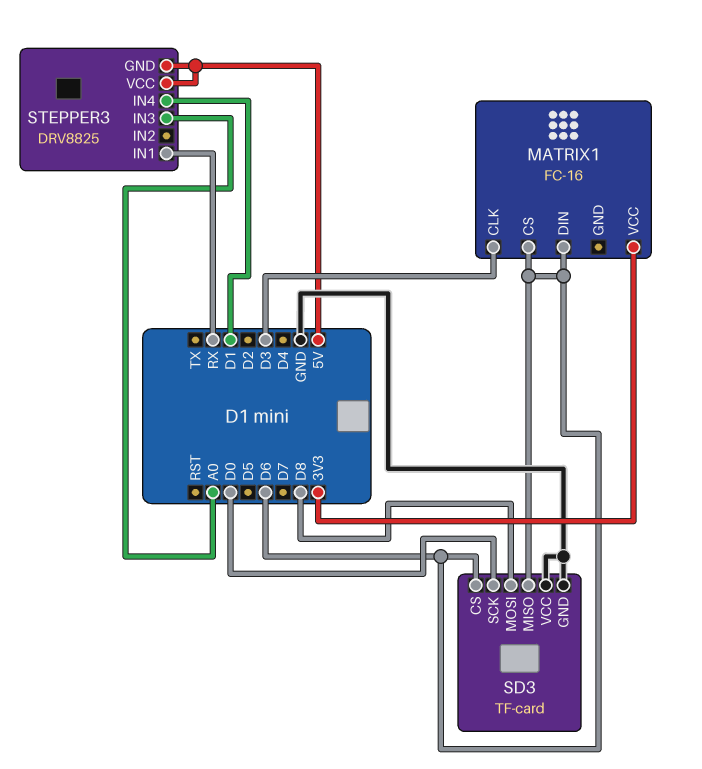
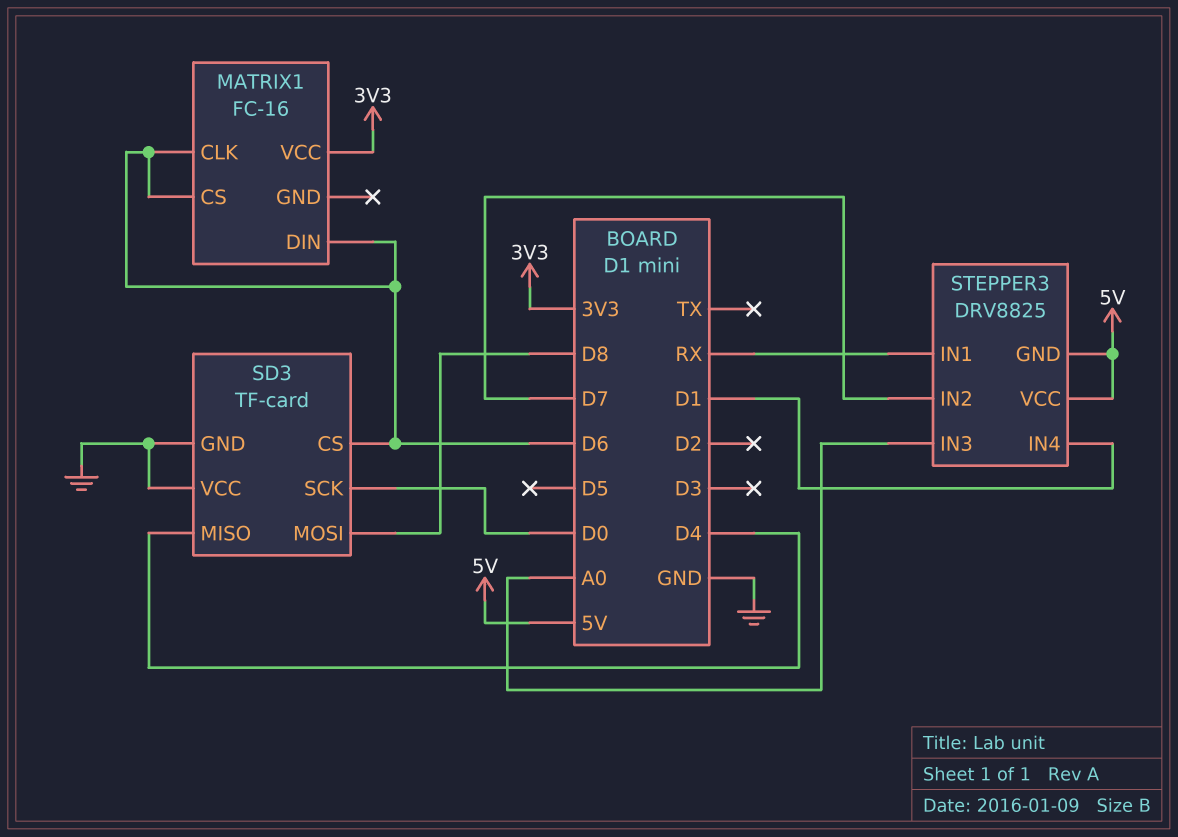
MATRIX1 pin CLK: D3 -> D6
SD3 pin MISO: D6 -> D4
STEPPER3 pin IN2: none -> D7

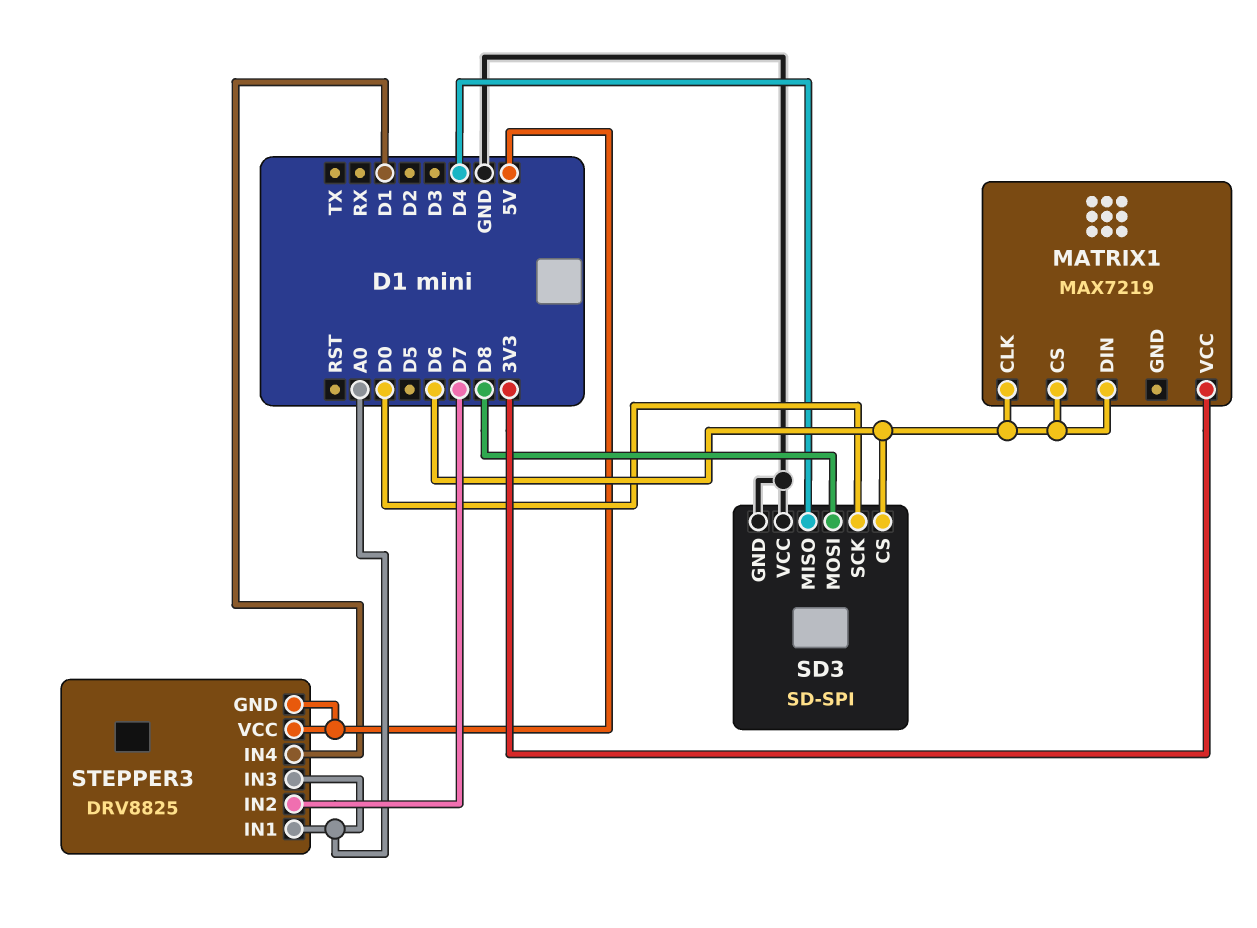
MATRIX1: FC-16 -> MAX7219
SD3: TF-card -> SD-SPI
STEPPER3 pin IN1: RX -> A0

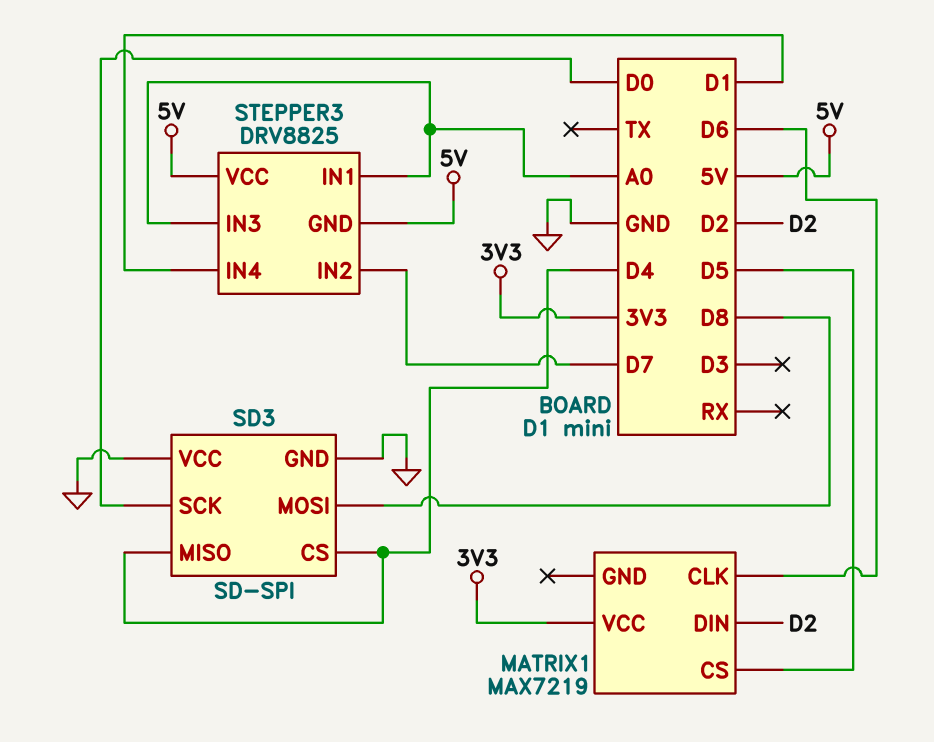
MATRIX1 pin CS: D6 -> D5
MATRIX1 pin DIN: D6 -> D2
SD3 pin CS: D6 -> D4

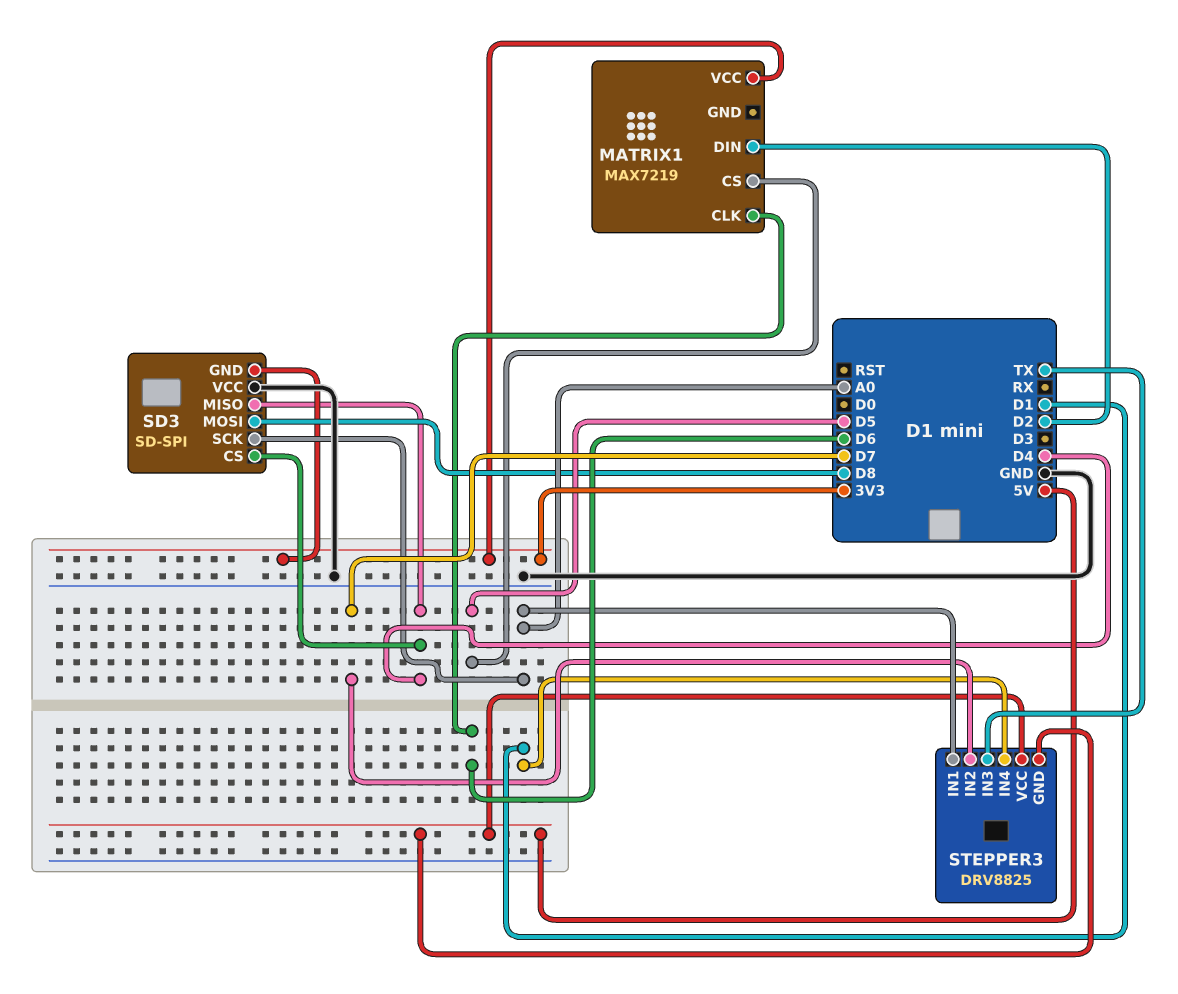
SD3 pin GND: GND -> 3V3
SD3 pin SCK: D0 -> A0
STEPPER3 pin IN3: A0 -> TX

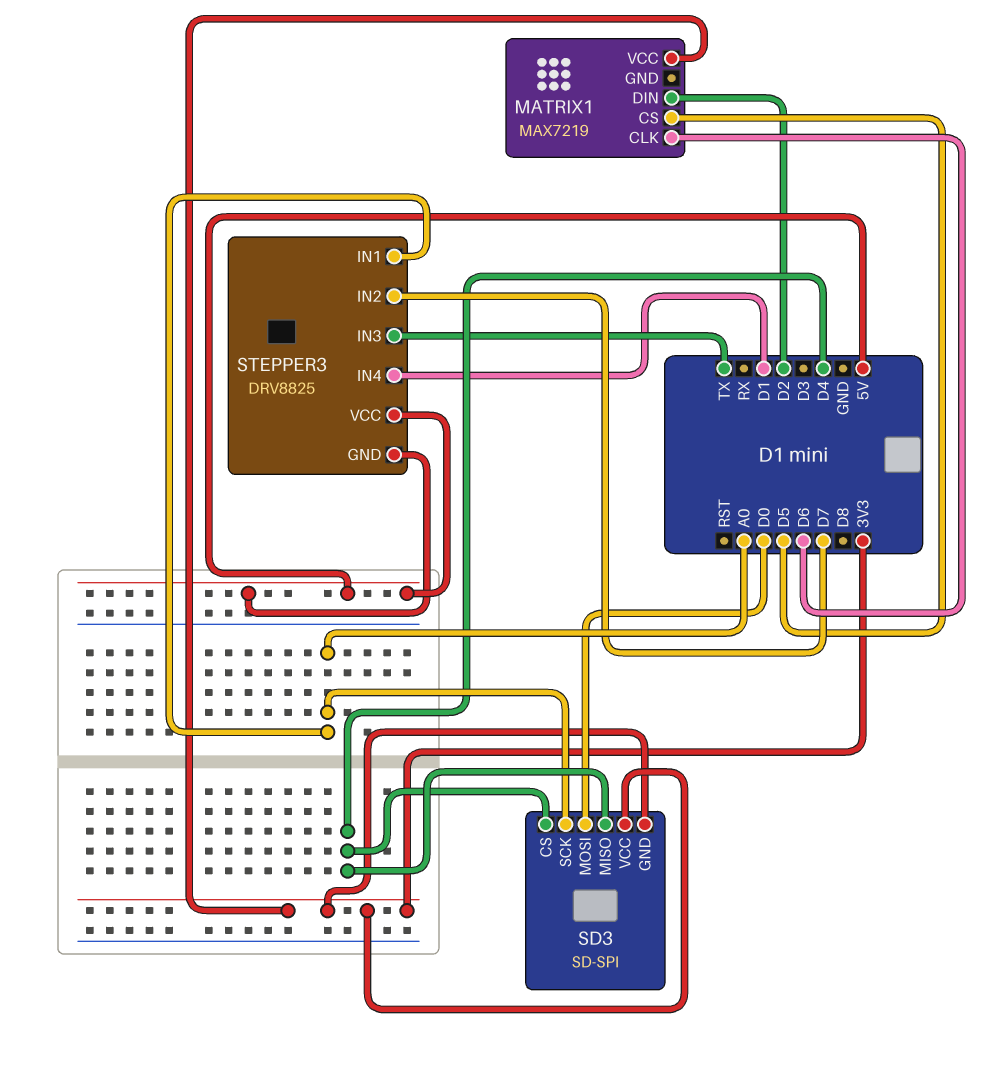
SD3 pin MOSI: D8 -> D0
SD3 pin VCC: GND -> 3V3

